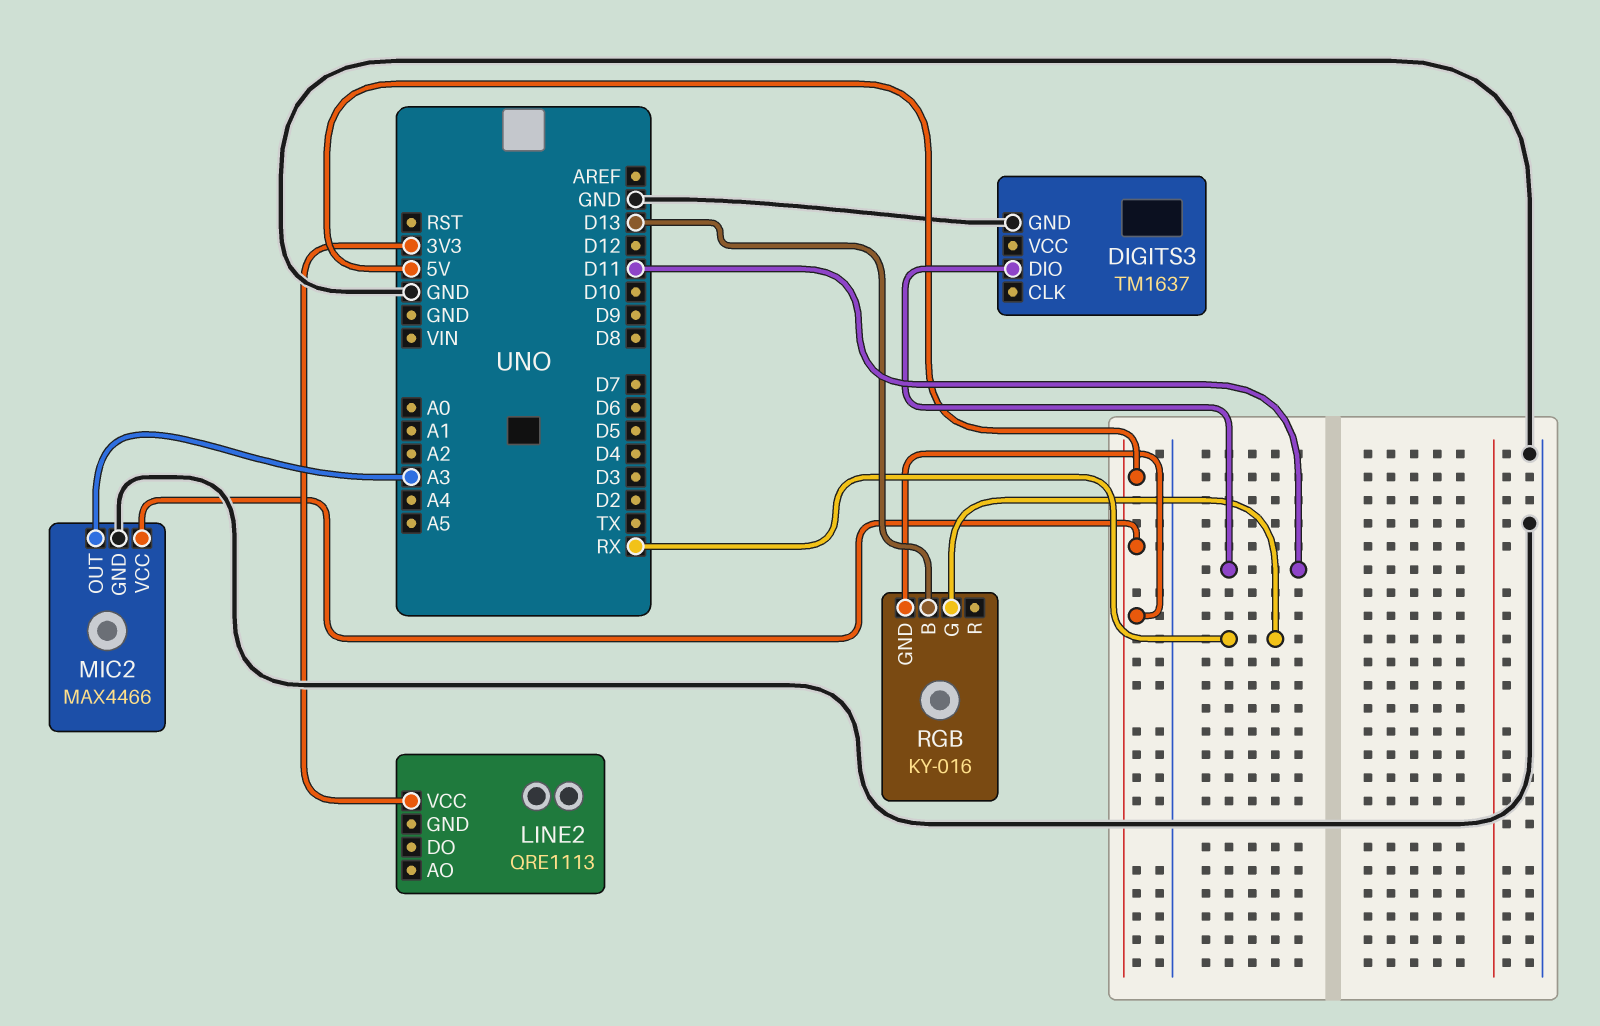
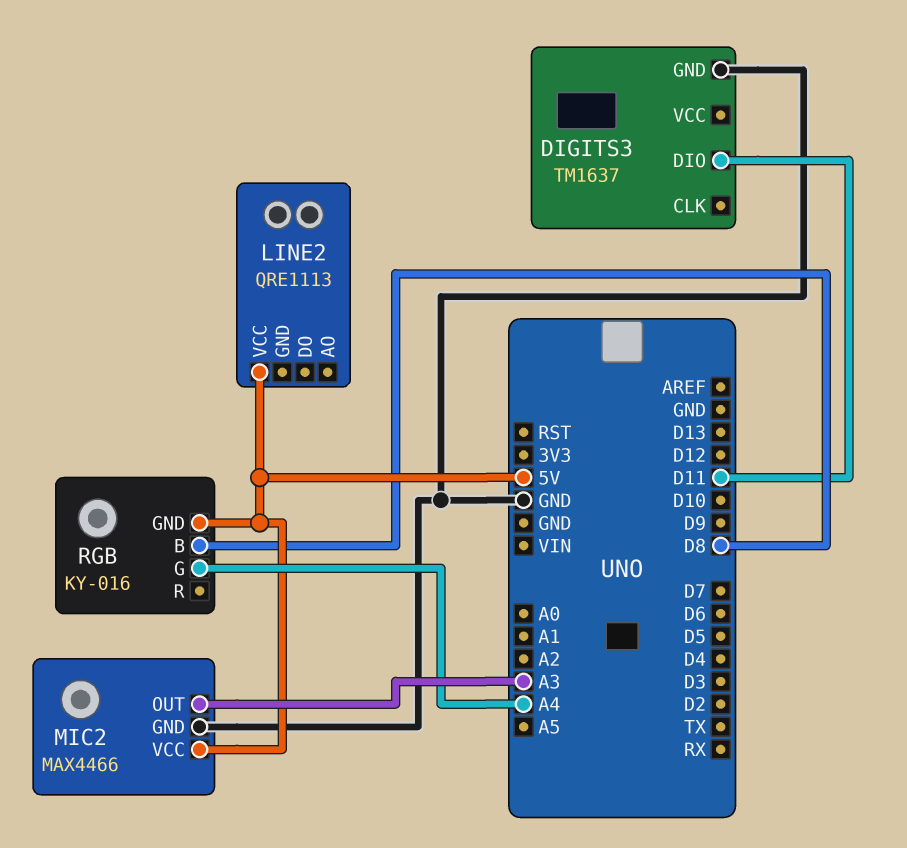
LINE2 pin VCC: 3V3 -> 5V
RGB pin B: D13 -> D8
RGB pin G: RX -> A4

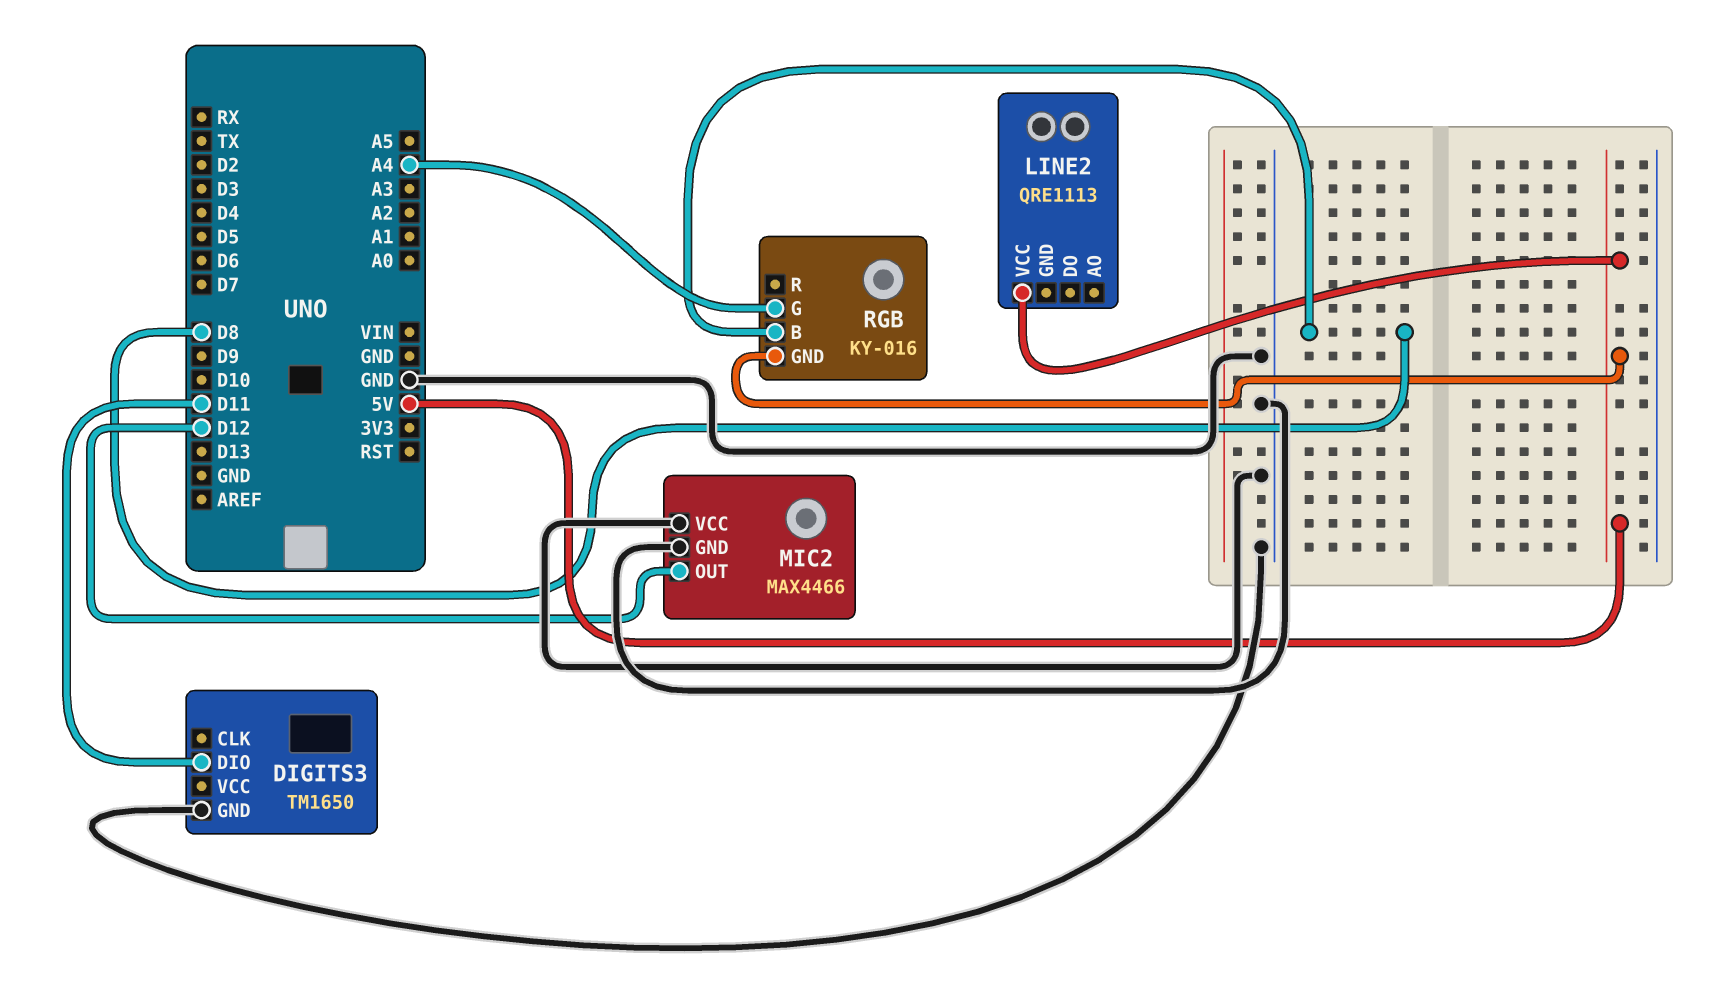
DIGITS3: TM1637 -> TM1650
MIC2 pin OUT: A3 -> D12
MIC2 pin VCC: 5V -> GND

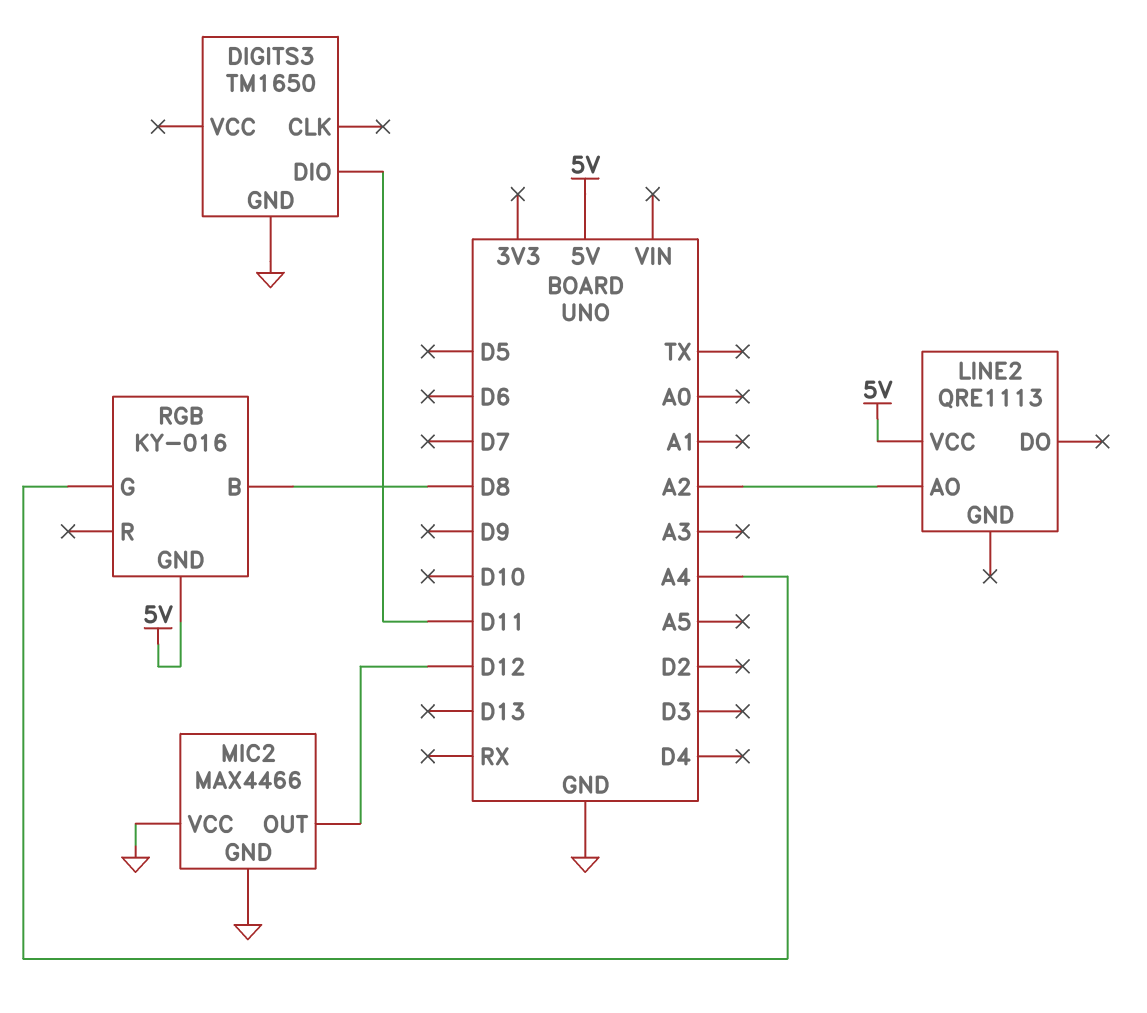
LINE2 pin AO: none -> A2

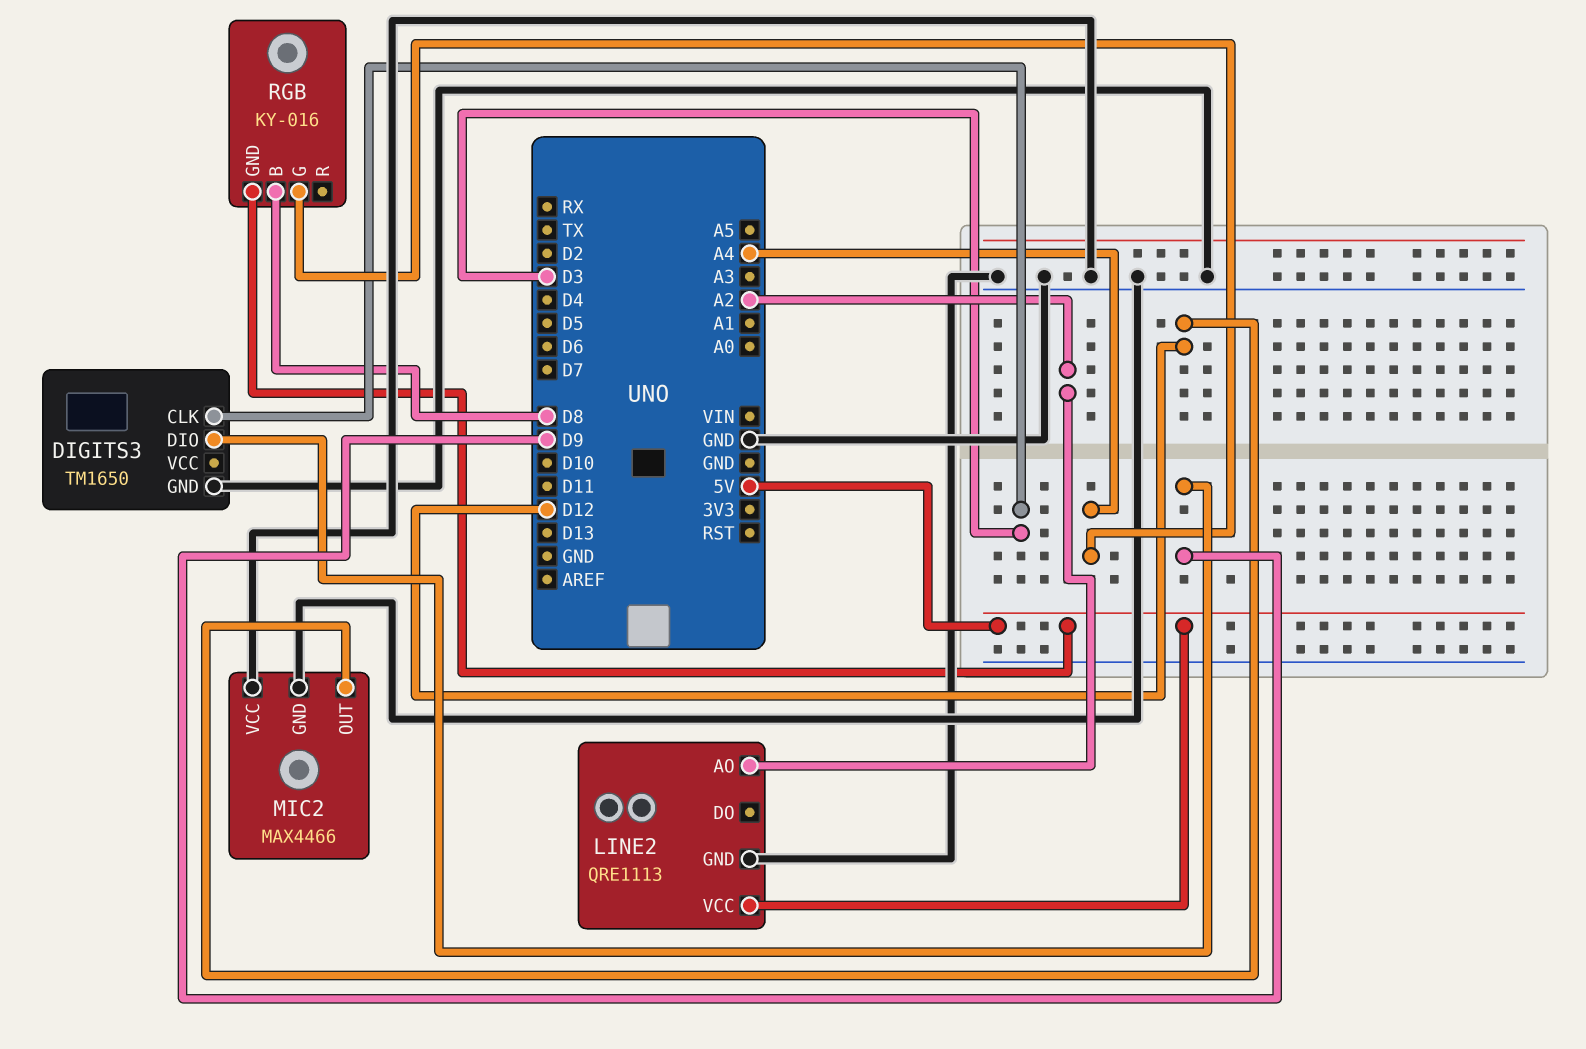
DIGITS3 pin CLK: none -> D3
DIGITS3 pin DIO: D11 -> D9
LINE2 pin GND: none -> GND

